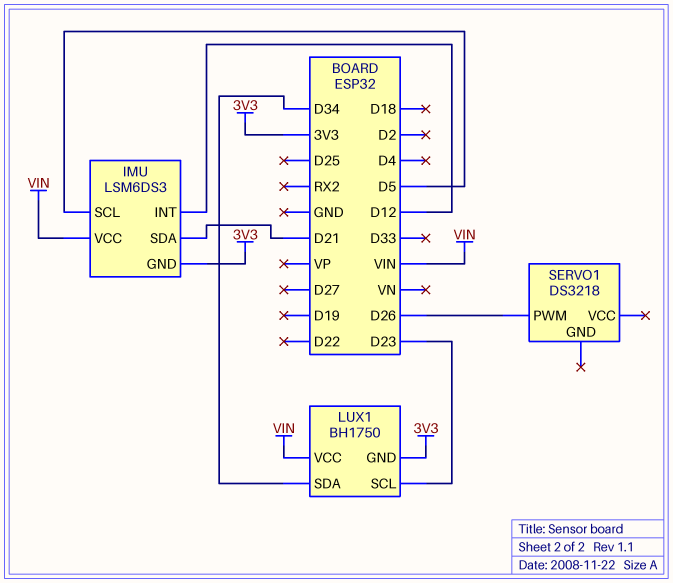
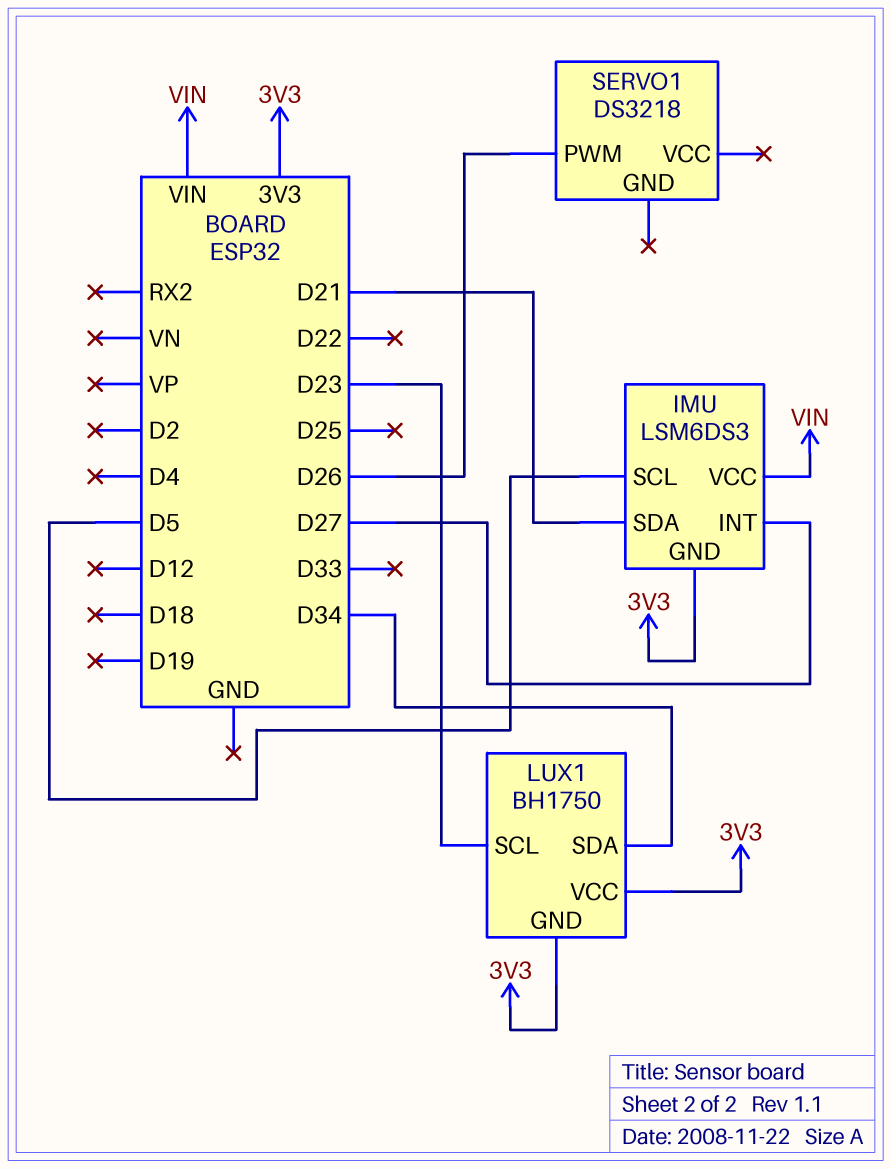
IMU pin INT: D12 -> D27
LUX1 pin VCC: VIN -> 3V3

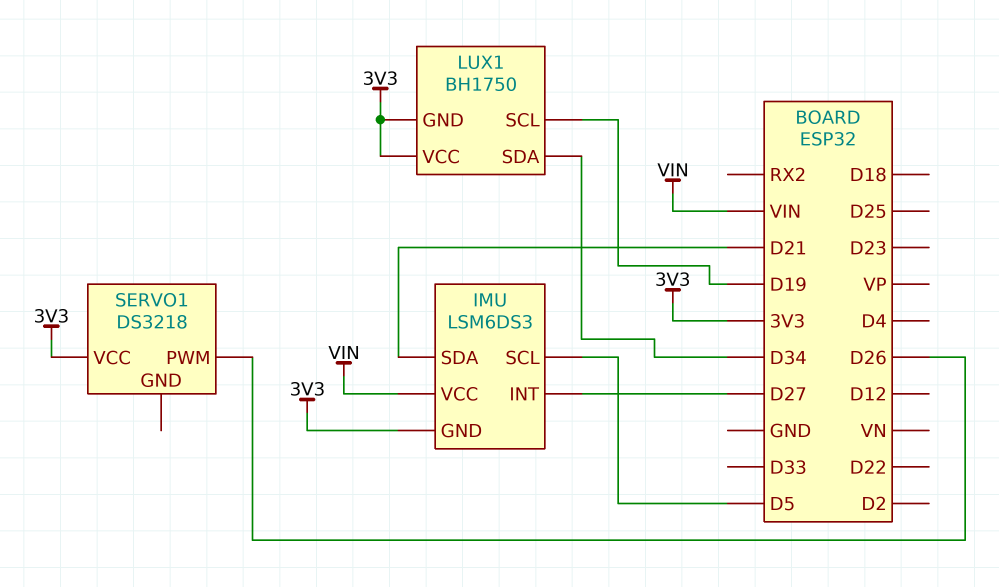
LUX1 pin SCL: D23 -> D19
SERVO1 pin VCC: none -> 3V3

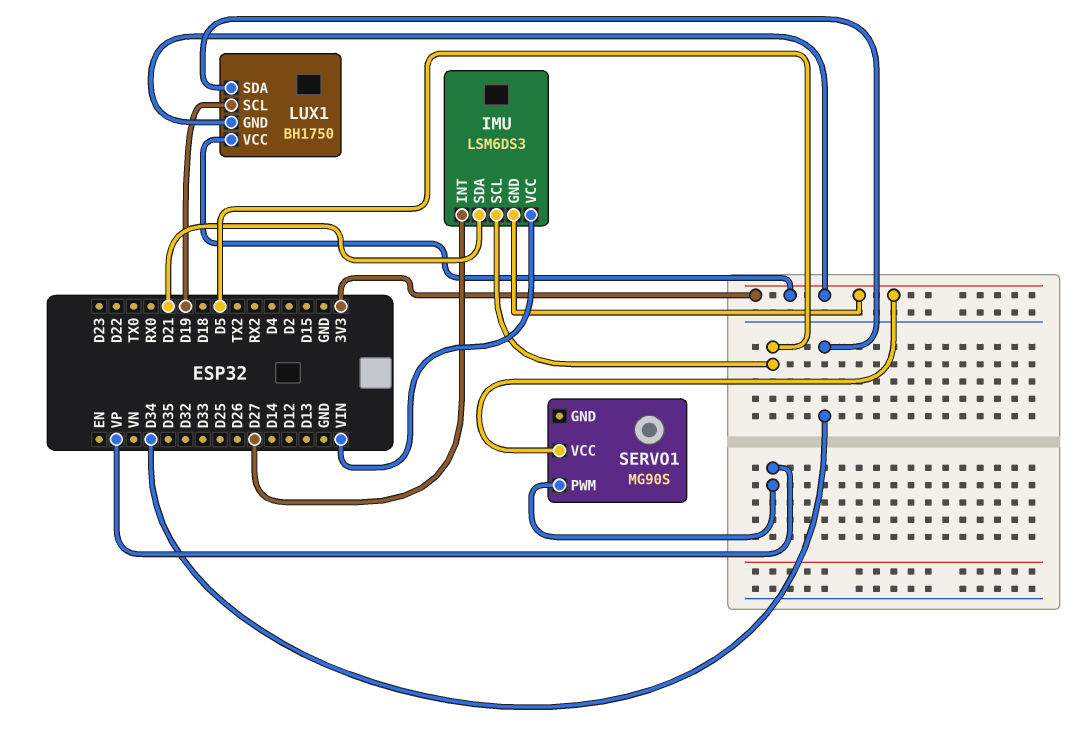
SERVO1: DS3218 -> MG90S
SERVO1 pin PWM: D26 -> VP

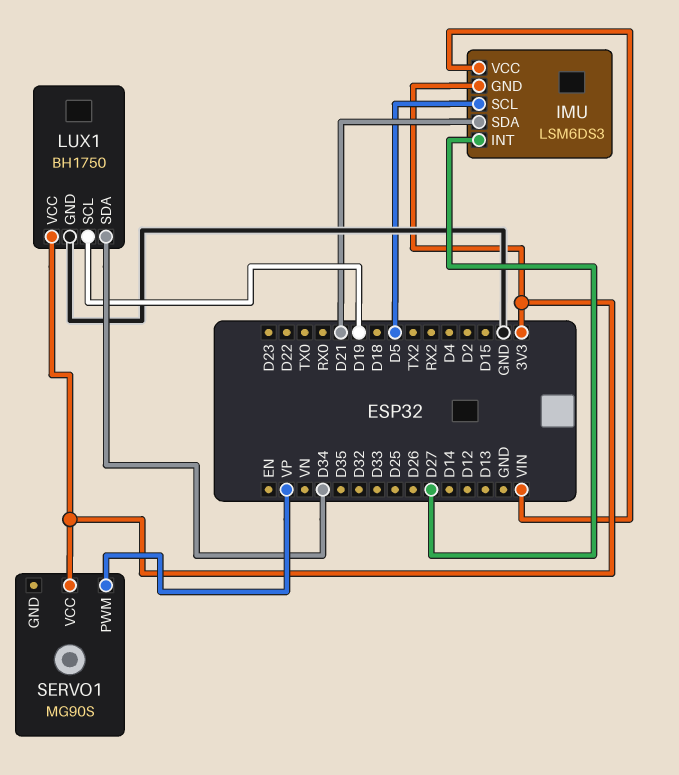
LUX1 pin GND: 3V3 -> GND

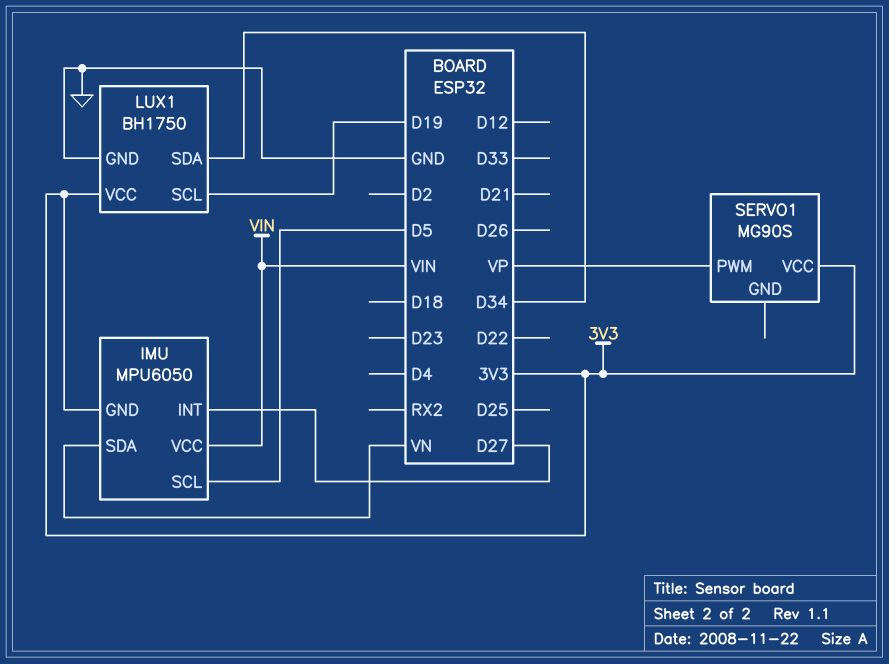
IMU: LSM6DS3 -> MPU6050
IMU pin SDA: D21 -> VN

